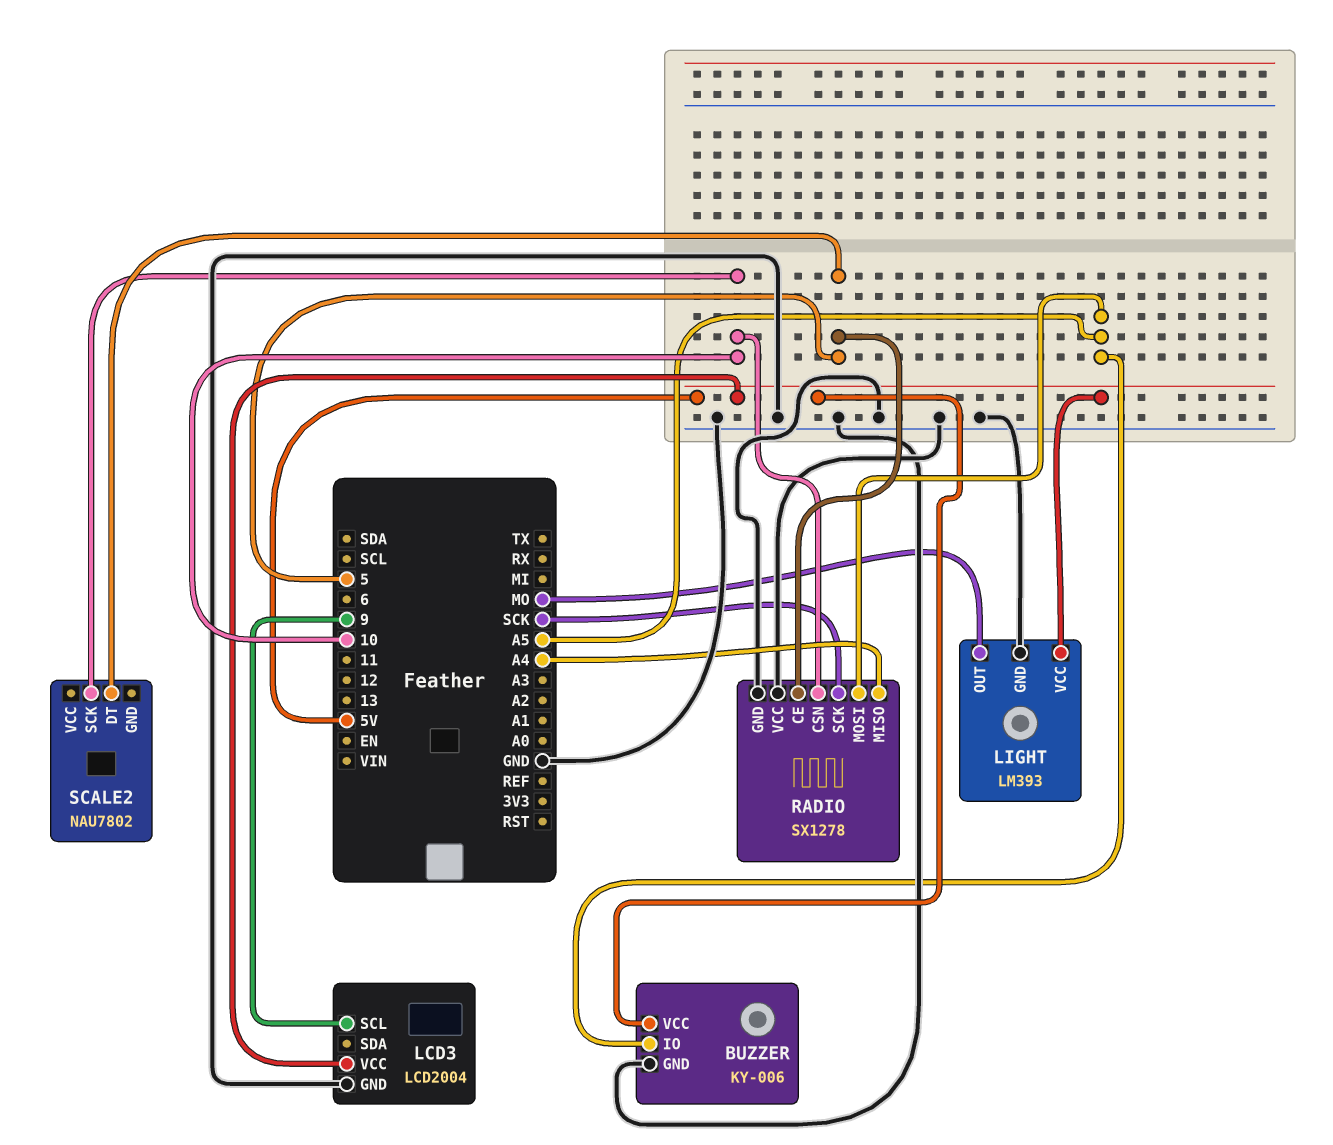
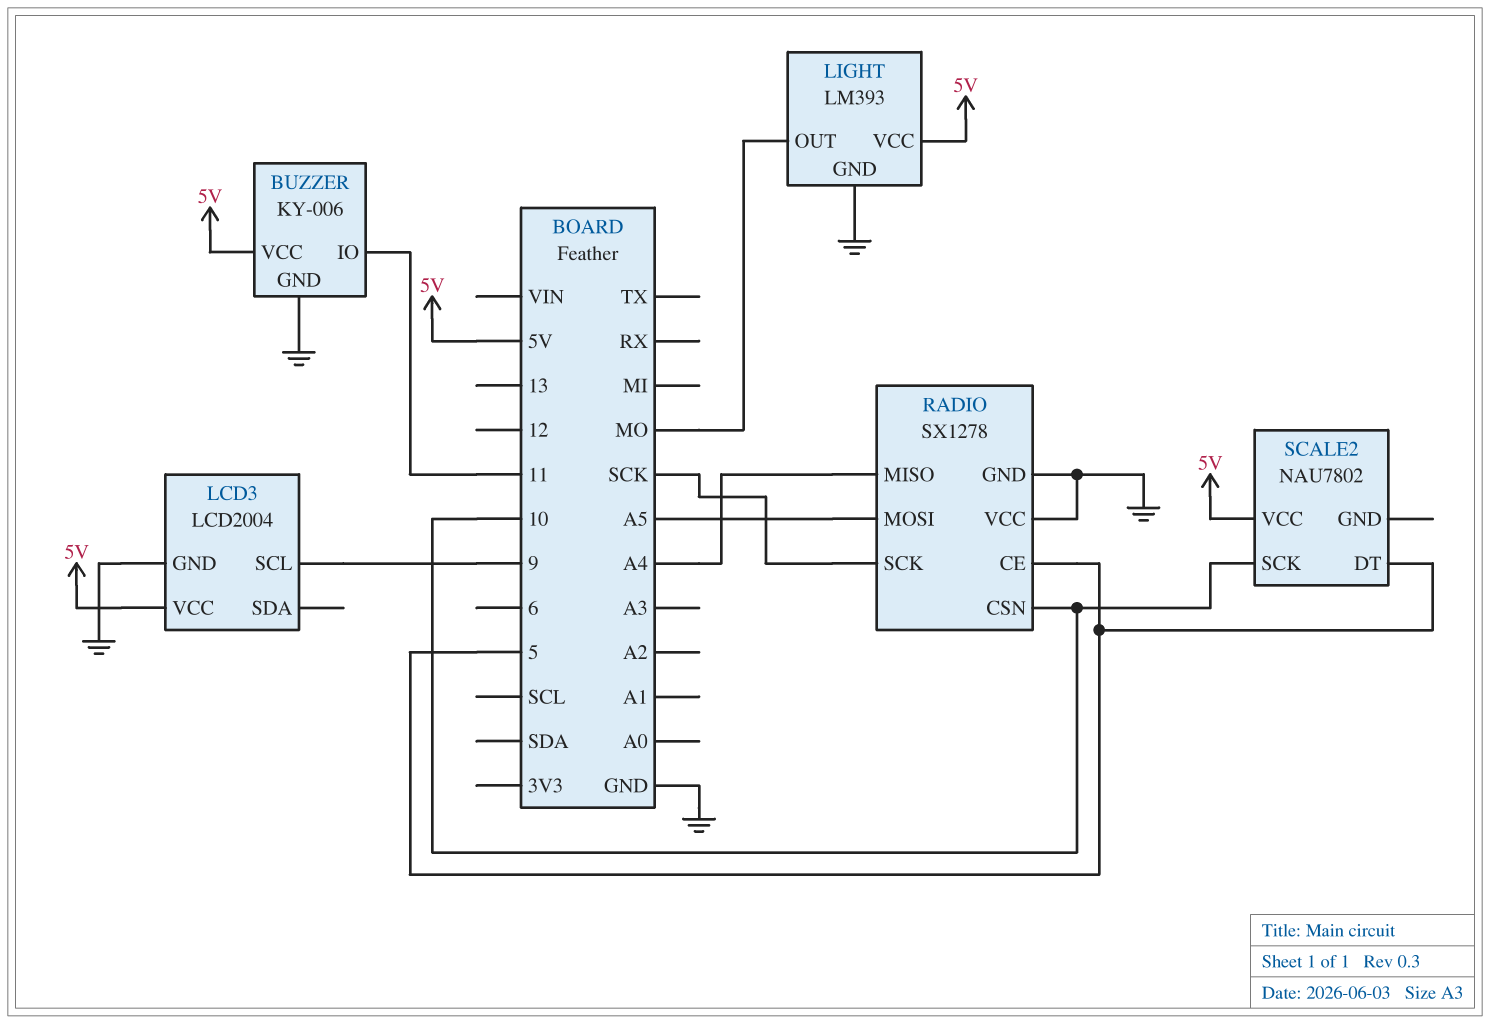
BUZZER pin IO: A5 -> 11
SCALE2 pin VCC: none -> 5V

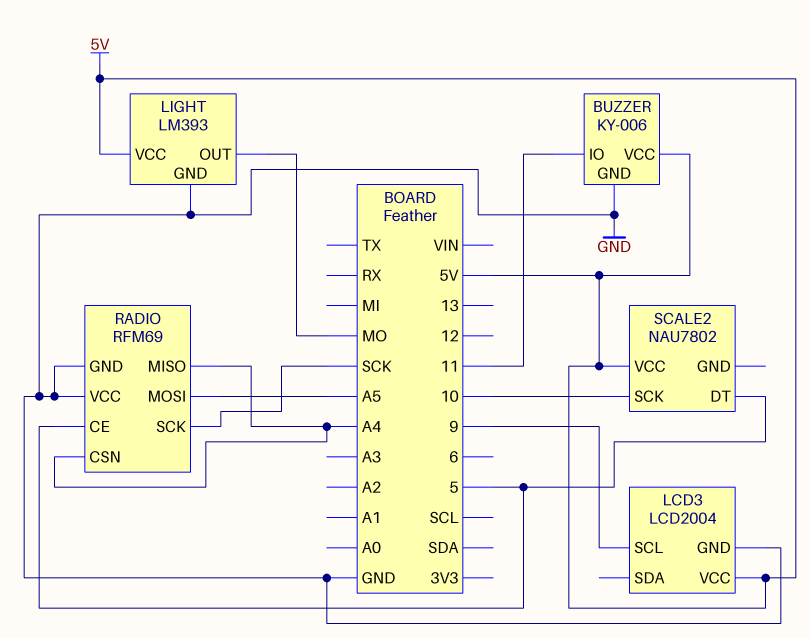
RADIO: SX1278 -> RFM69
RADIO pin CSN: 10 -> A4

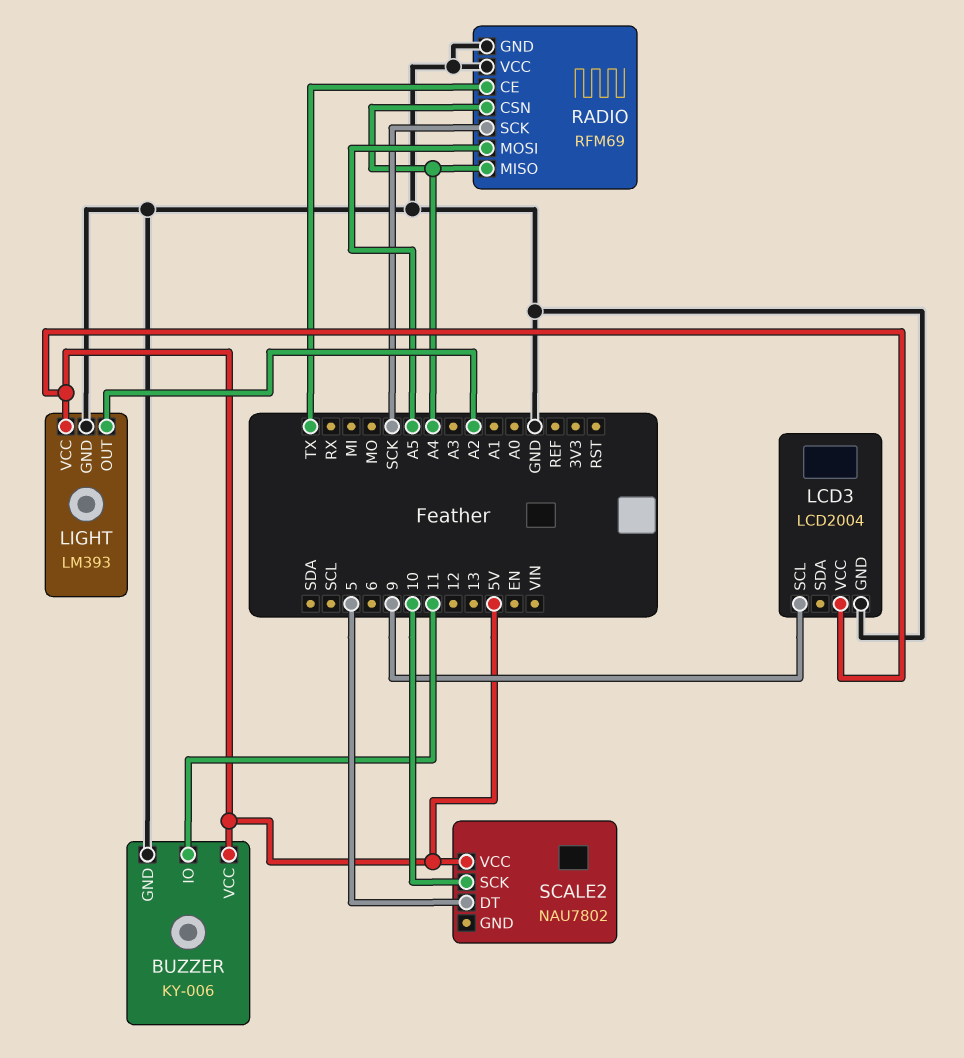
LIGHT pin OUT: MO -> A2
RADIO pin CE: 5 -> TX

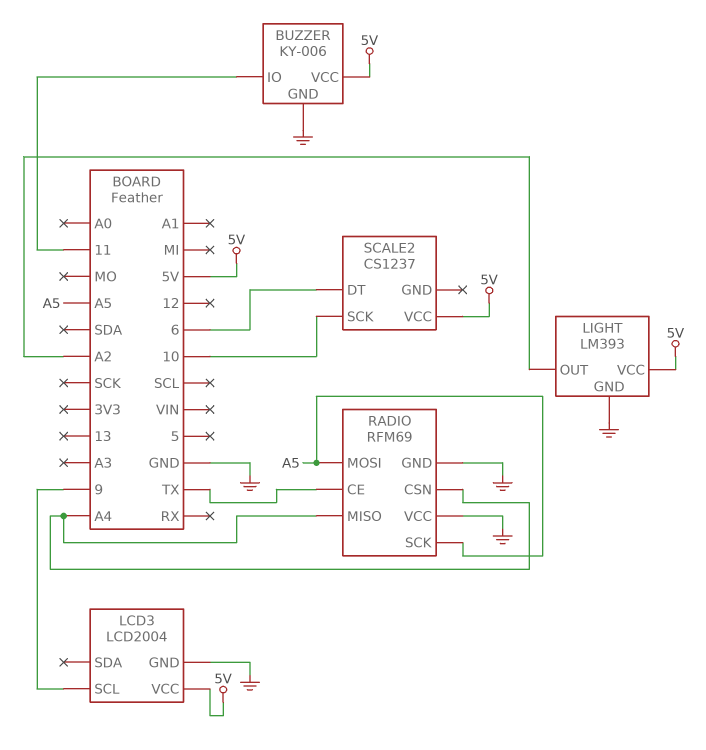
RADIO pin SCK: SCK -> A5
SCALE2: NAU7802 -> CS1237
SCALE2 pin DT: 5 -> 6

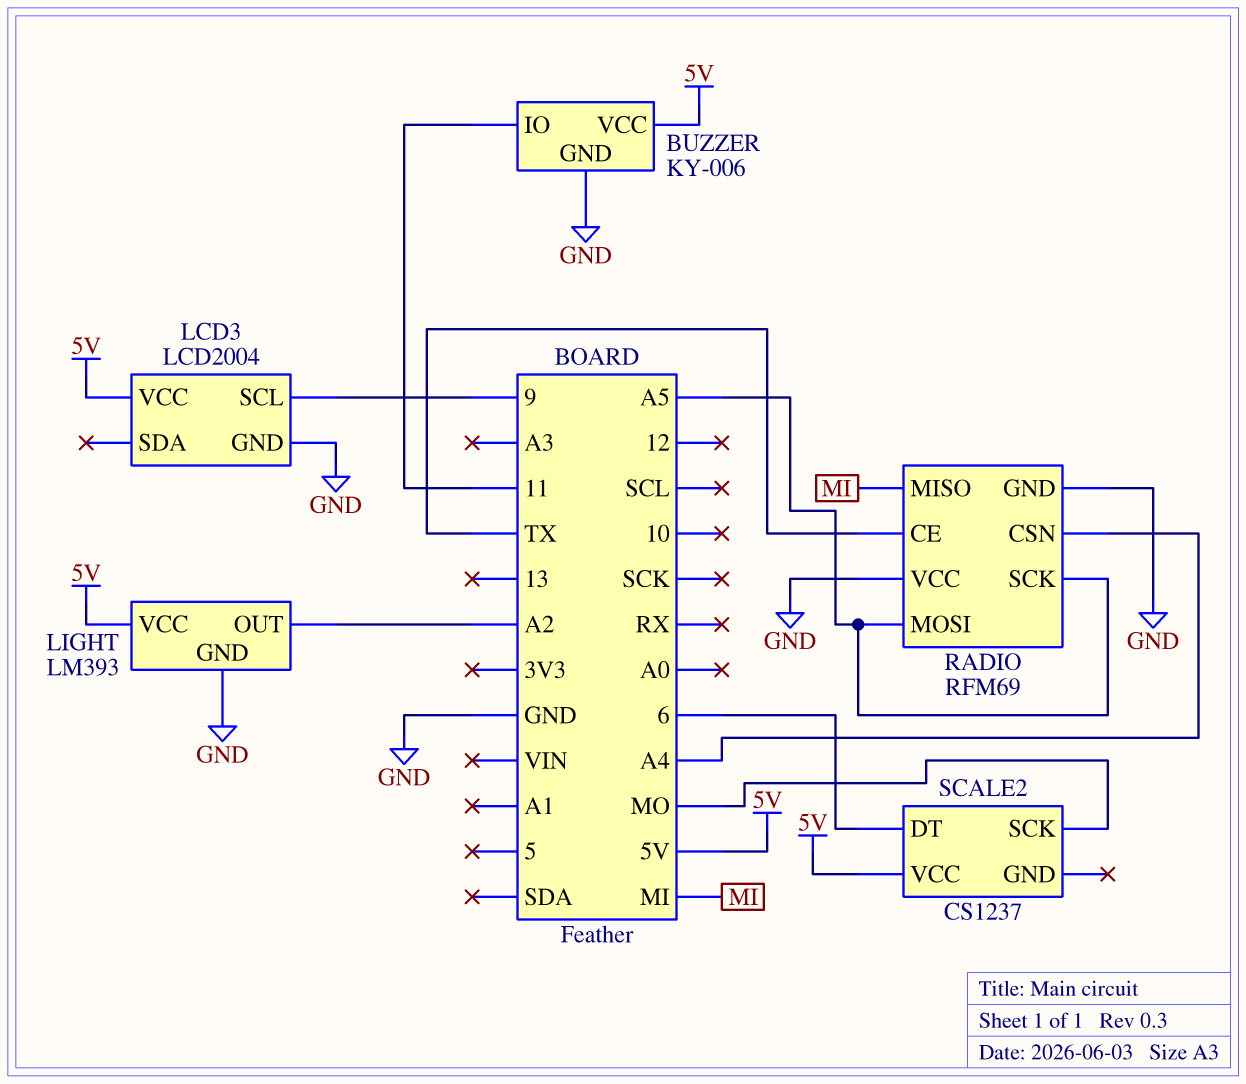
RADIO pin MISO: A4 -> MI
SCALE2 pin SCK: 10 -> MO

